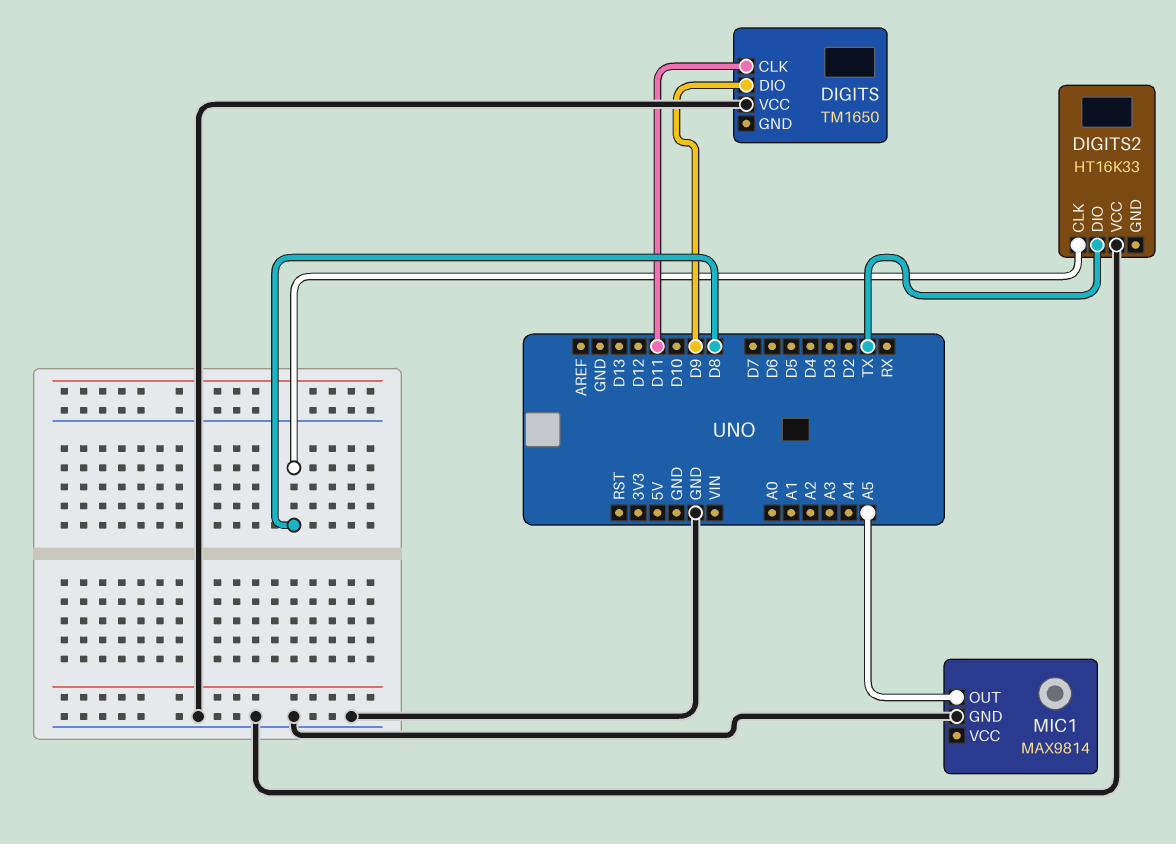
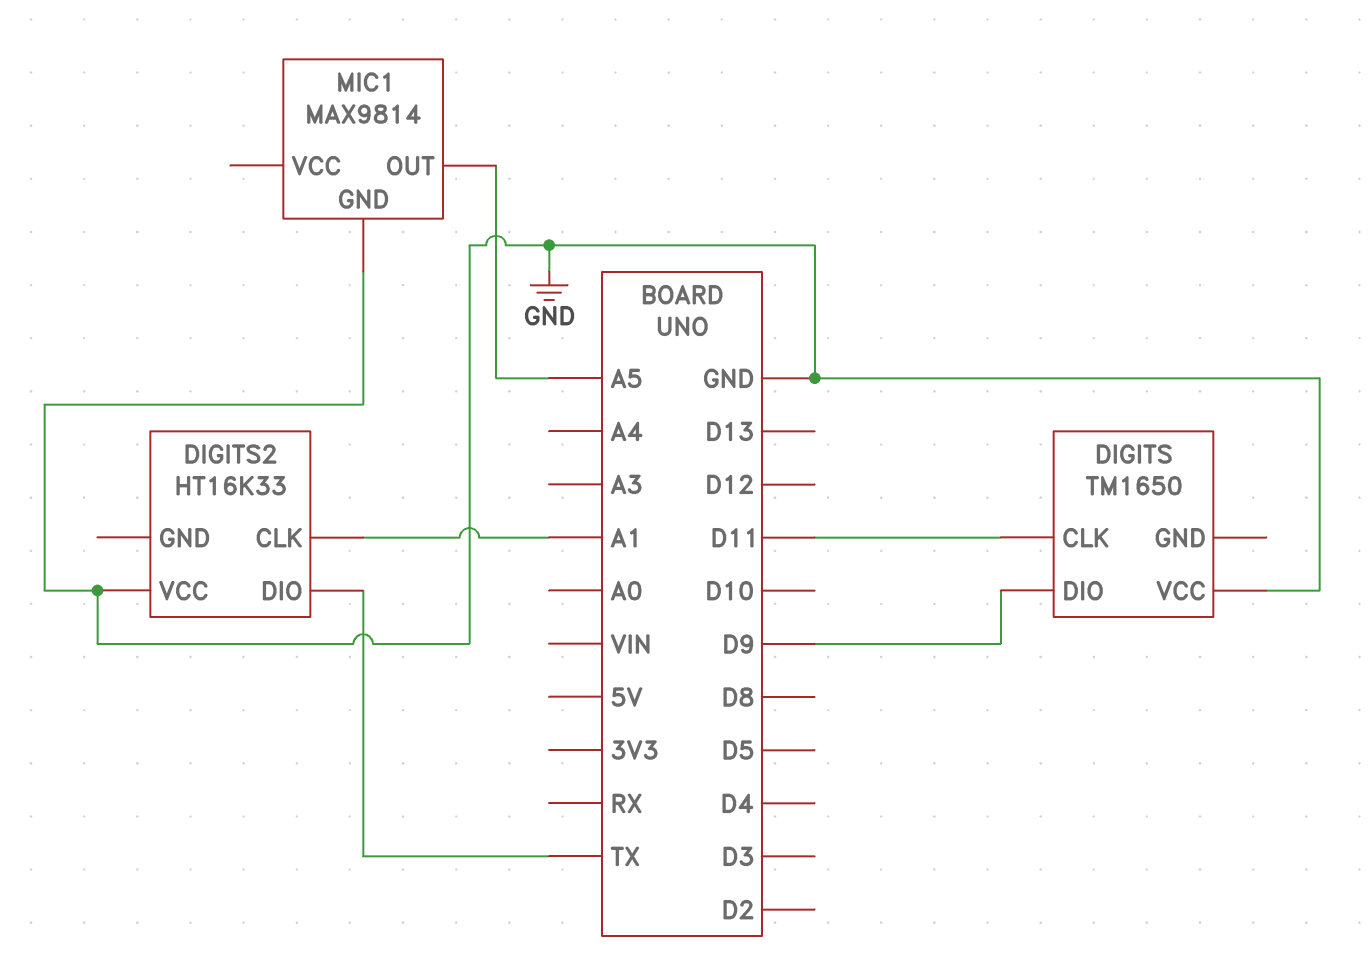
DIGITS2 pin CLK: D8 -> A1

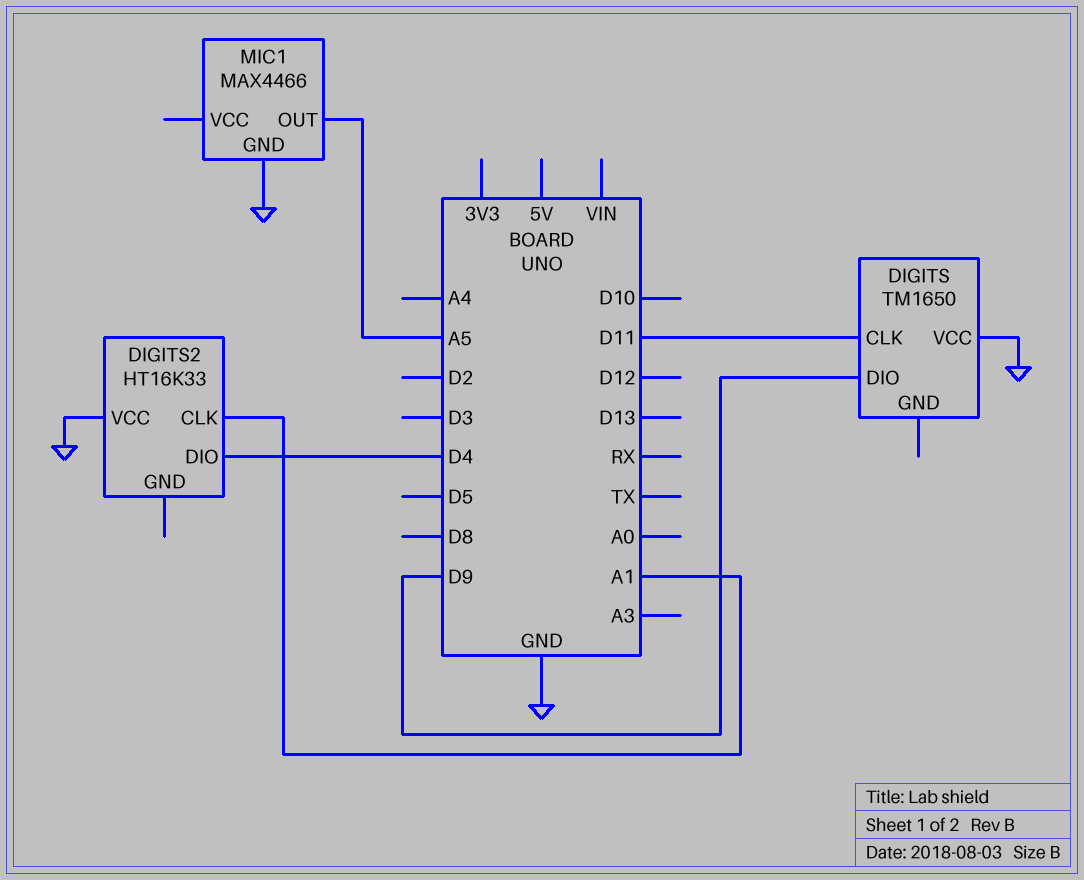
DIGITS2 pin DIO: TX -> D4
MIC1: MAX9814 -> MAX4466

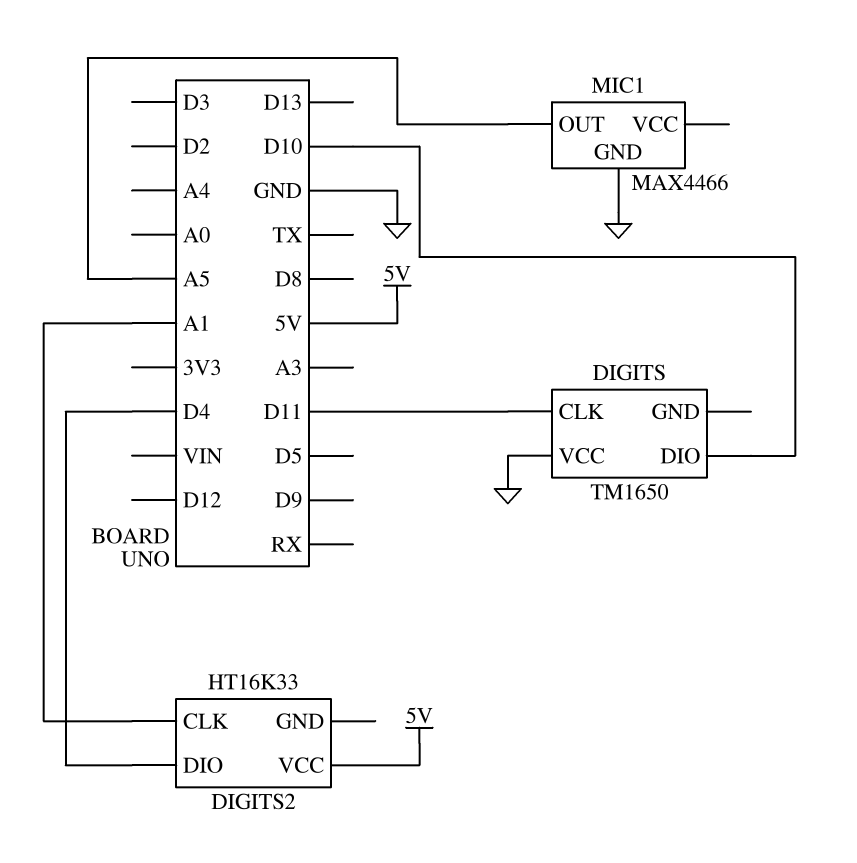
DIGITS pin DIO: D9 -> D10
DIGITS2 pin VCC: GND -> 5V

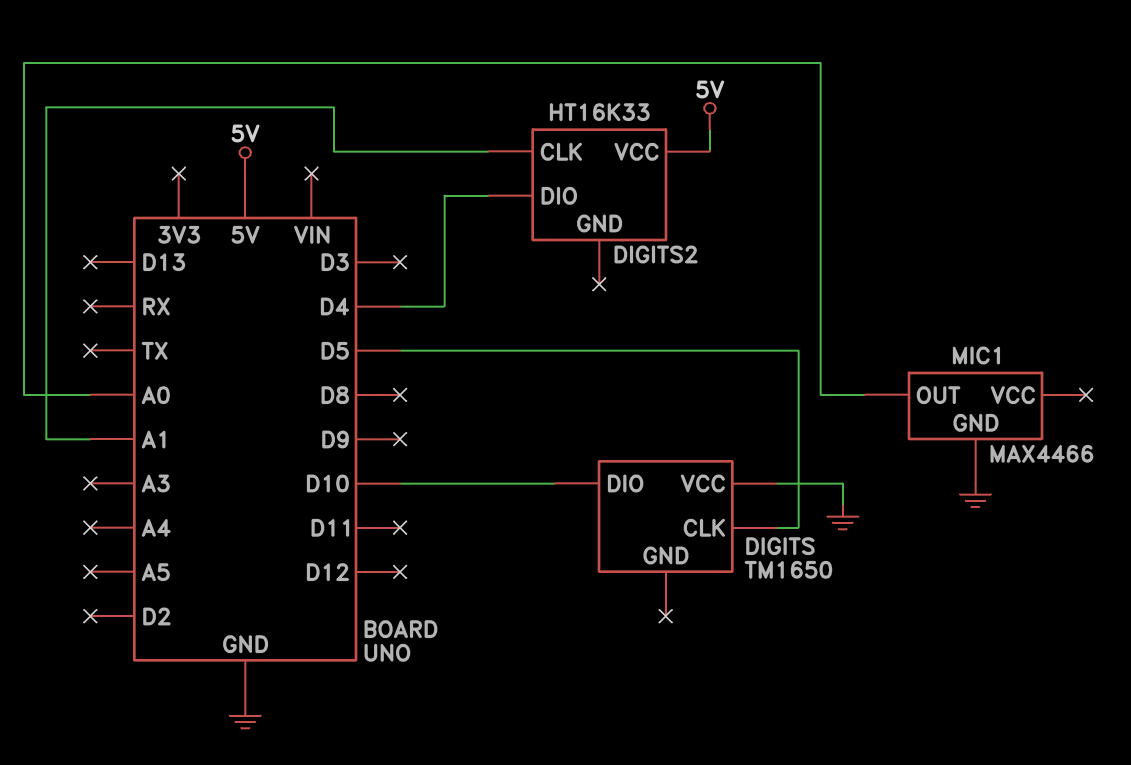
DIGITS pin CLK: D11 -> D5
MIC1 pin OUT: A5 -> A0

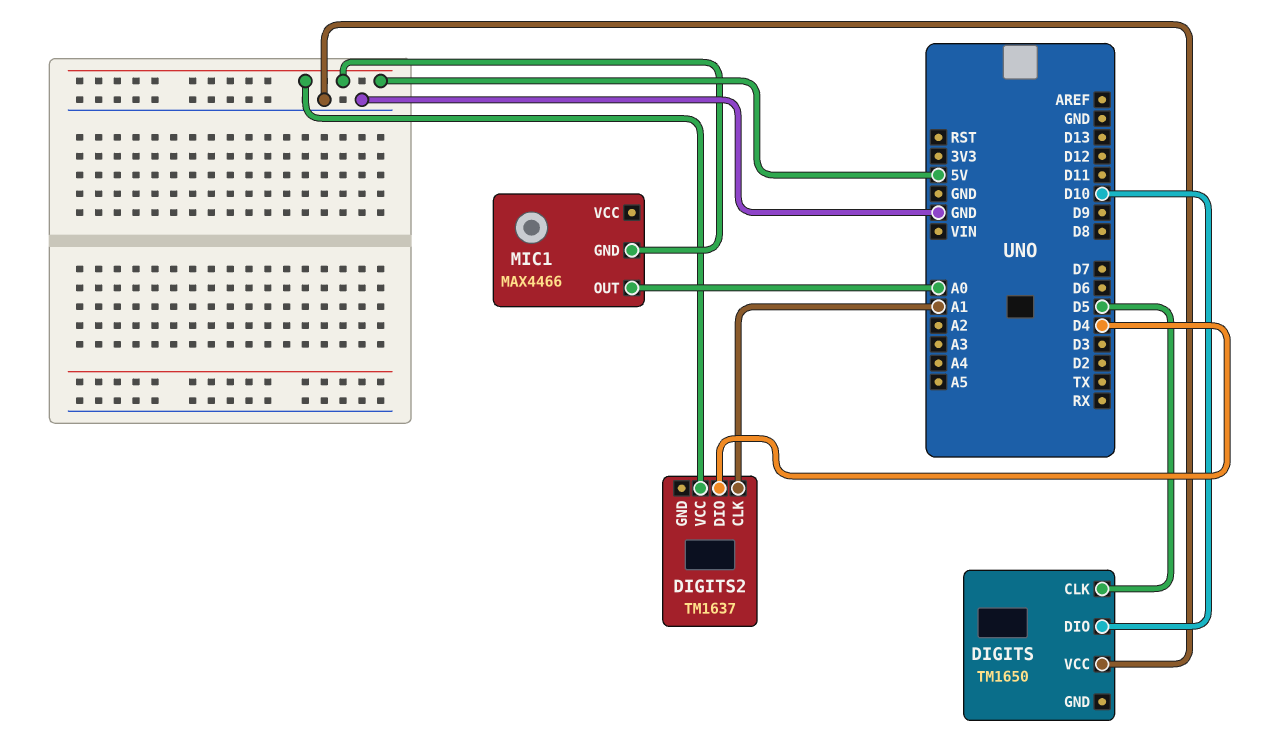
DIGITS2: HT16K33 -> TM1637
MIC1 pin GND: GND -> 5V

